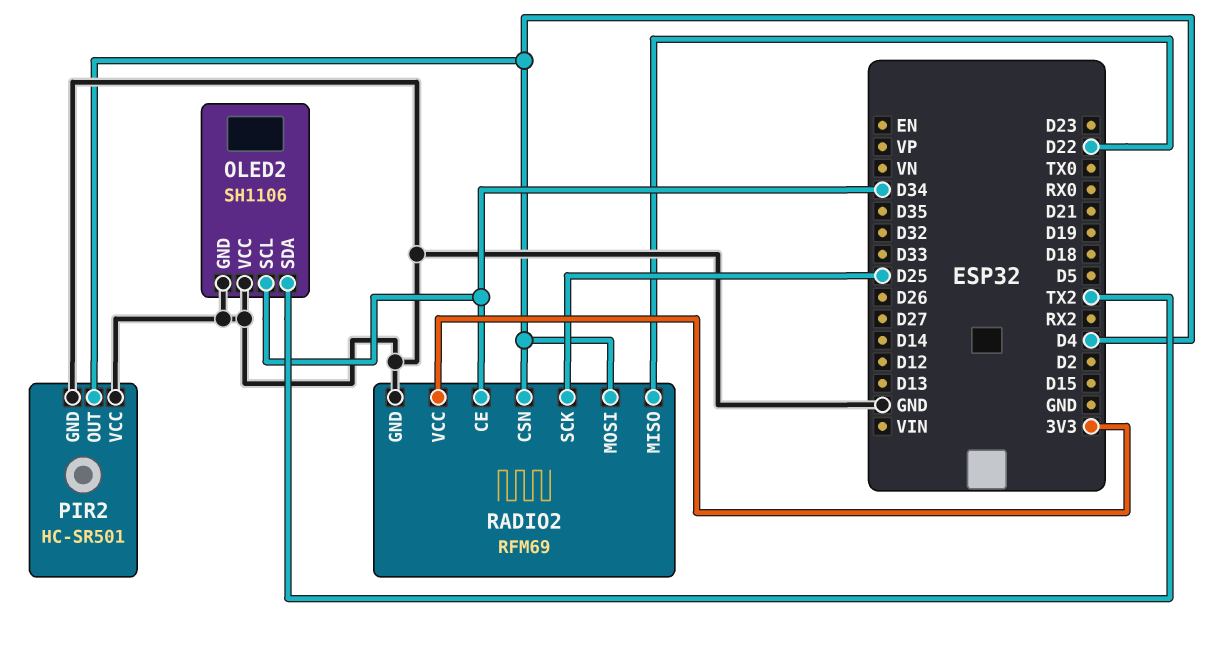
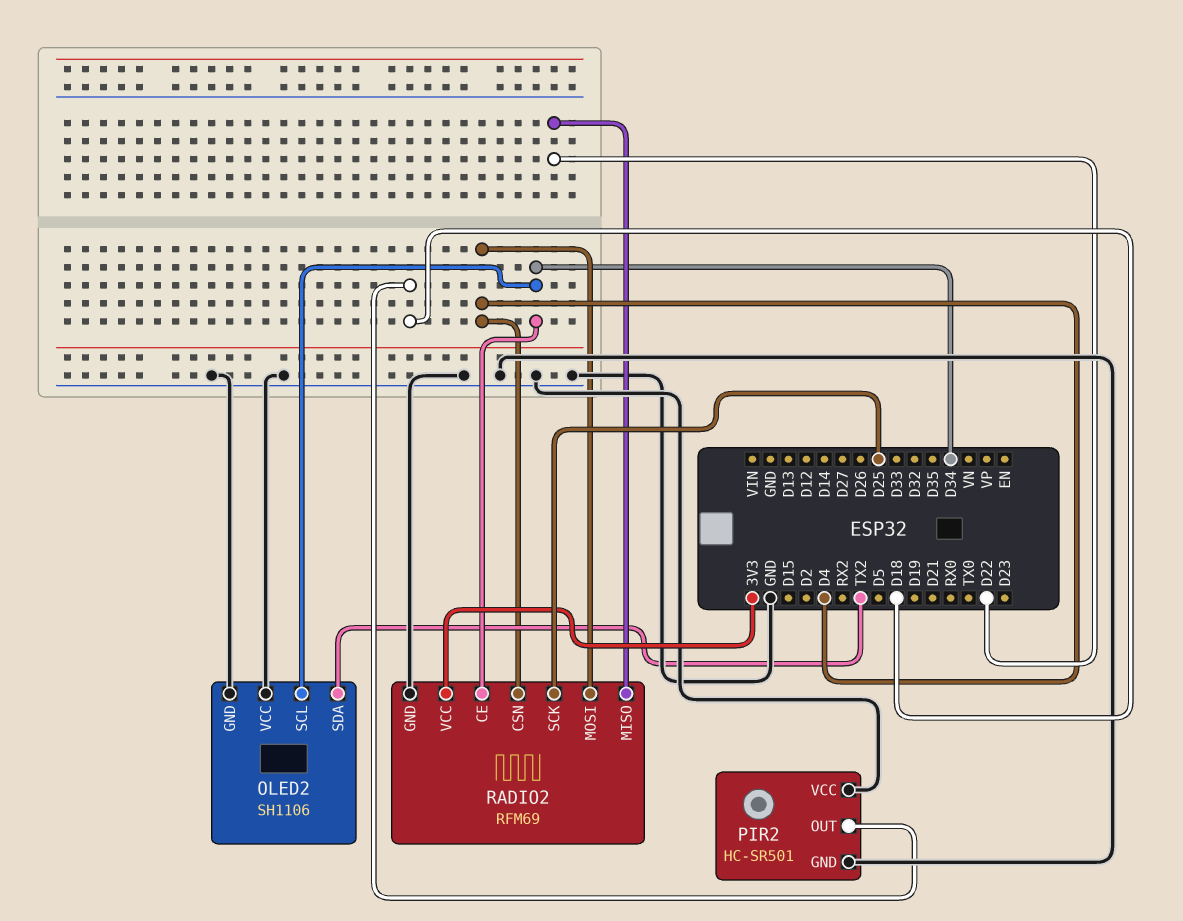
PIR2 pin OUT: D4 -> D18

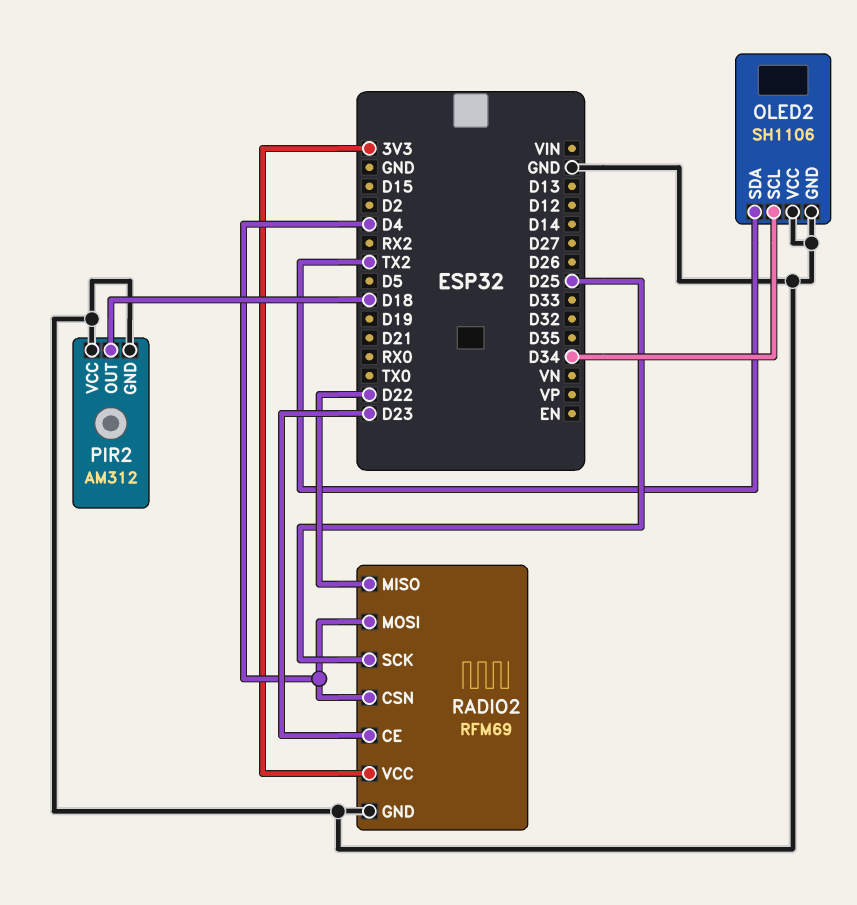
PIR2: HC-SR501 -> AM312
RADIO2 pin CE: D34 -> D23

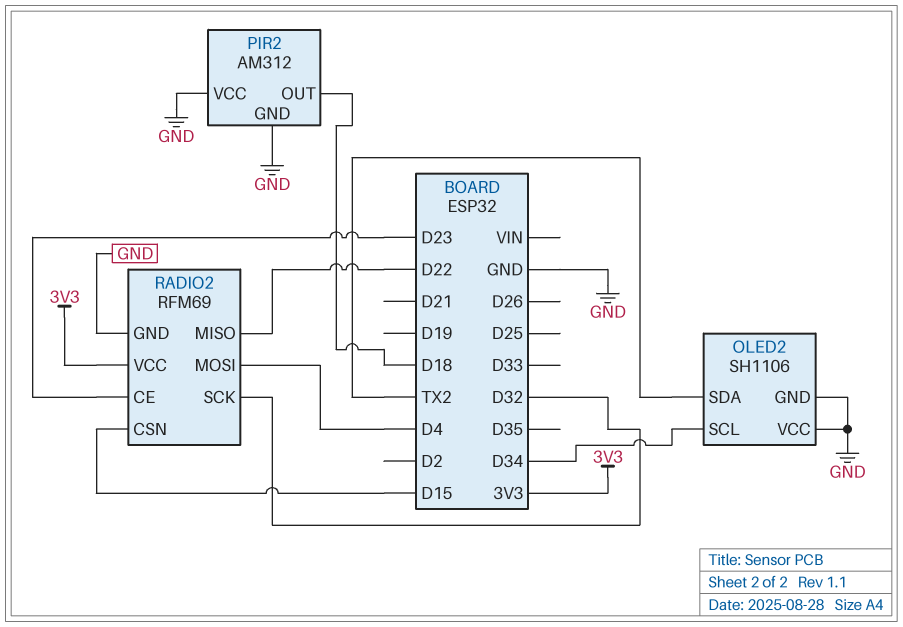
RADIO2 pin CSN: D4 -> D15
RADIO2 pin SCK: D25 -> D32

